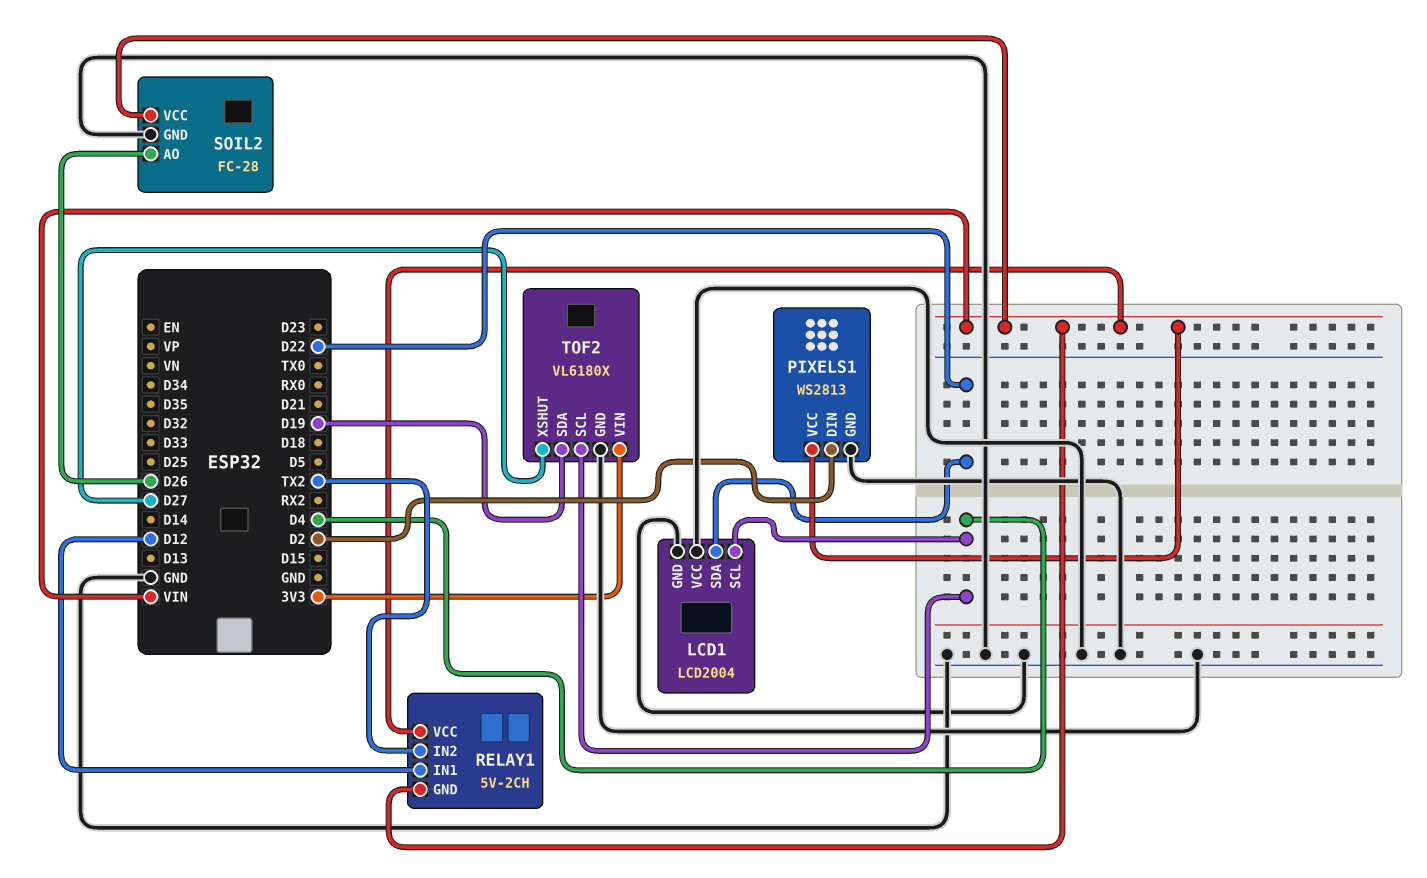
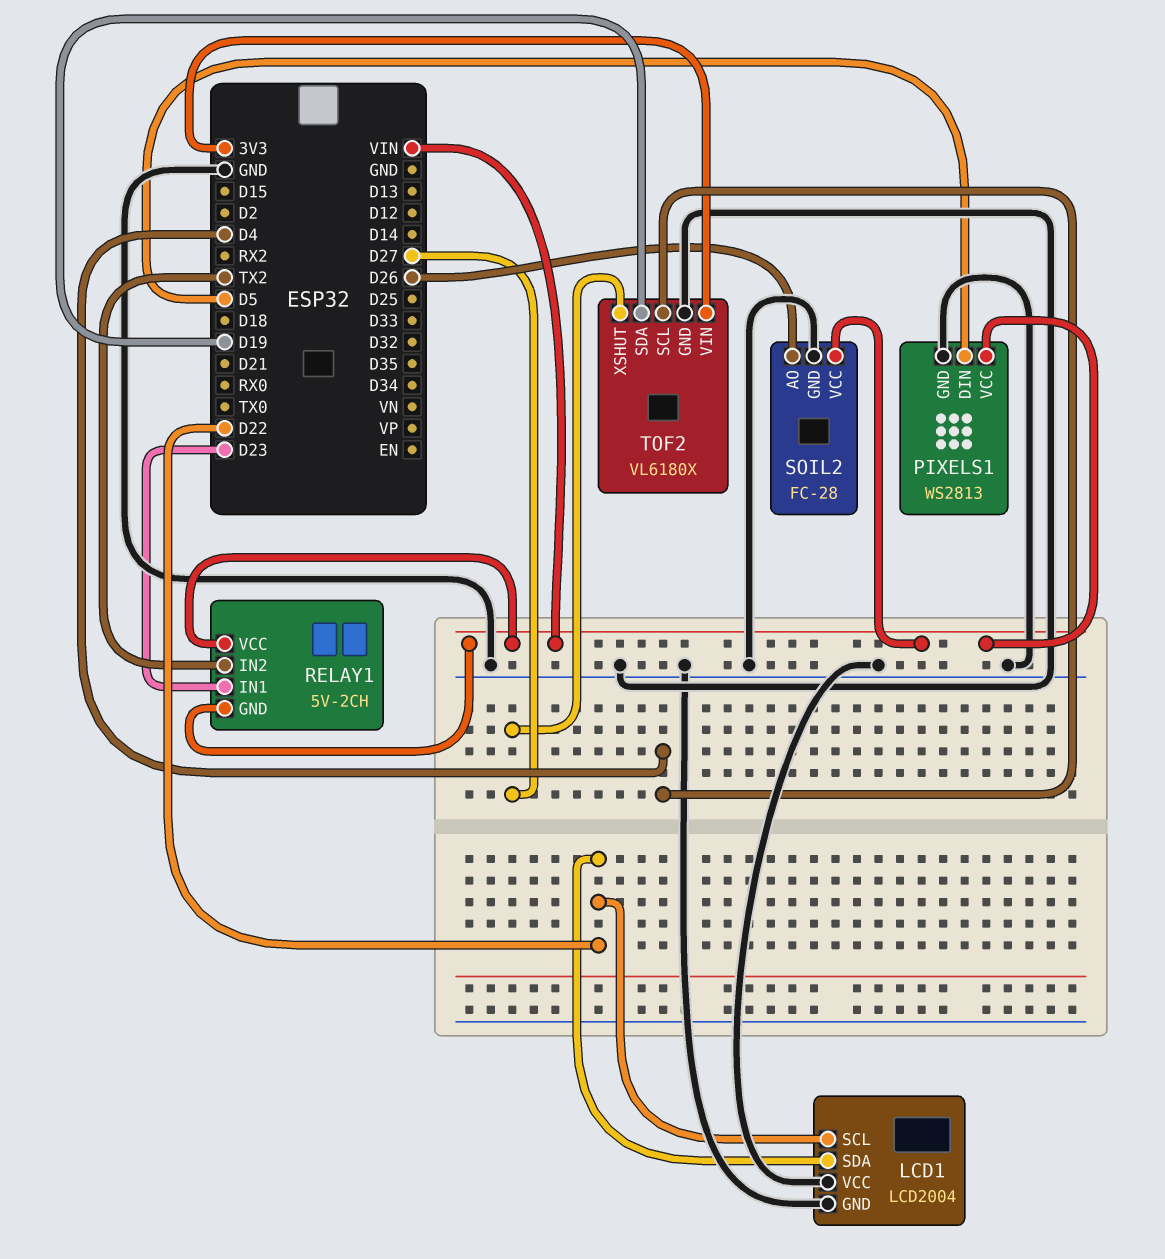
LCD1 pin SCL: D4 -> D22
PIXELS1 pin DIN: D2 -> D5
RELAY1 pin IN1: D12 -> D23

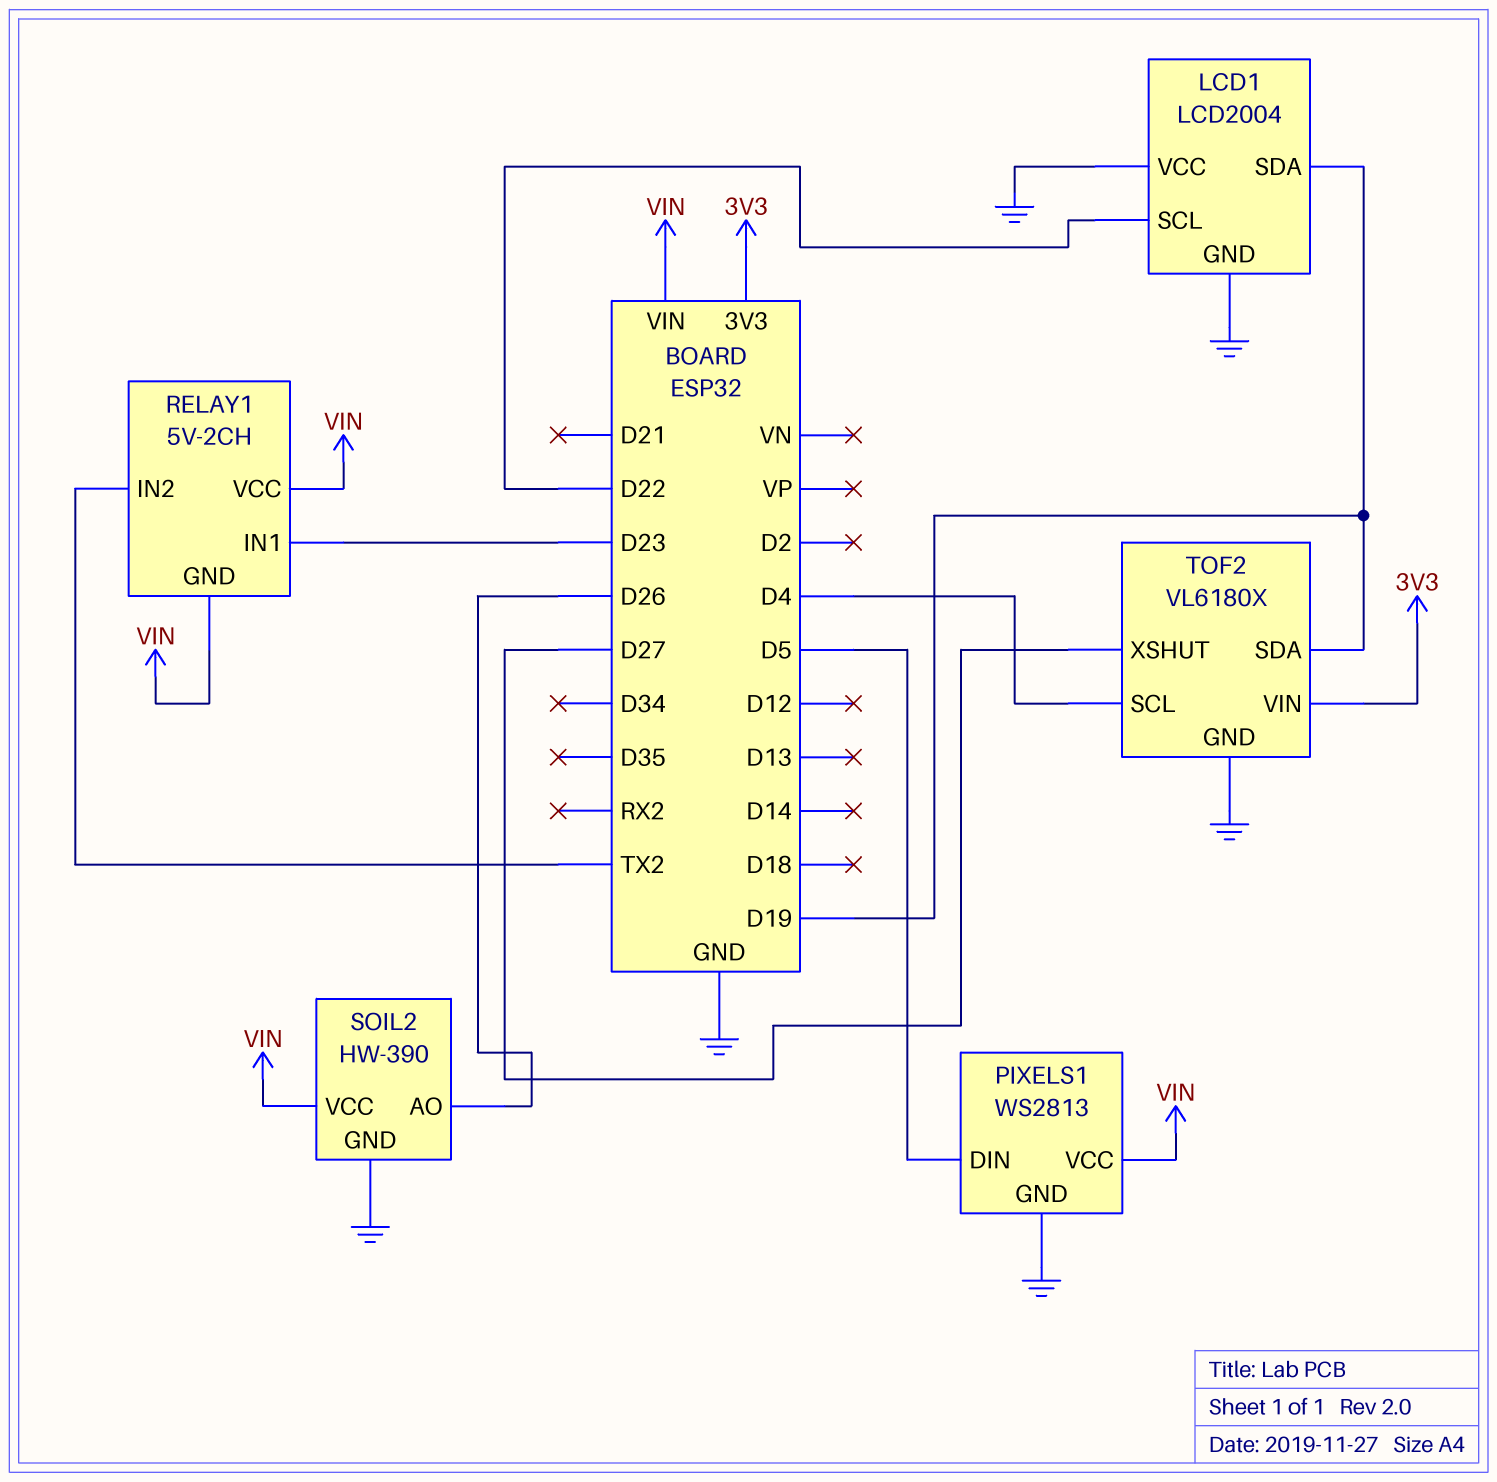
LCD1 pin SDA: D22 -> D19
SOIL2: FC-28 -> HW-390

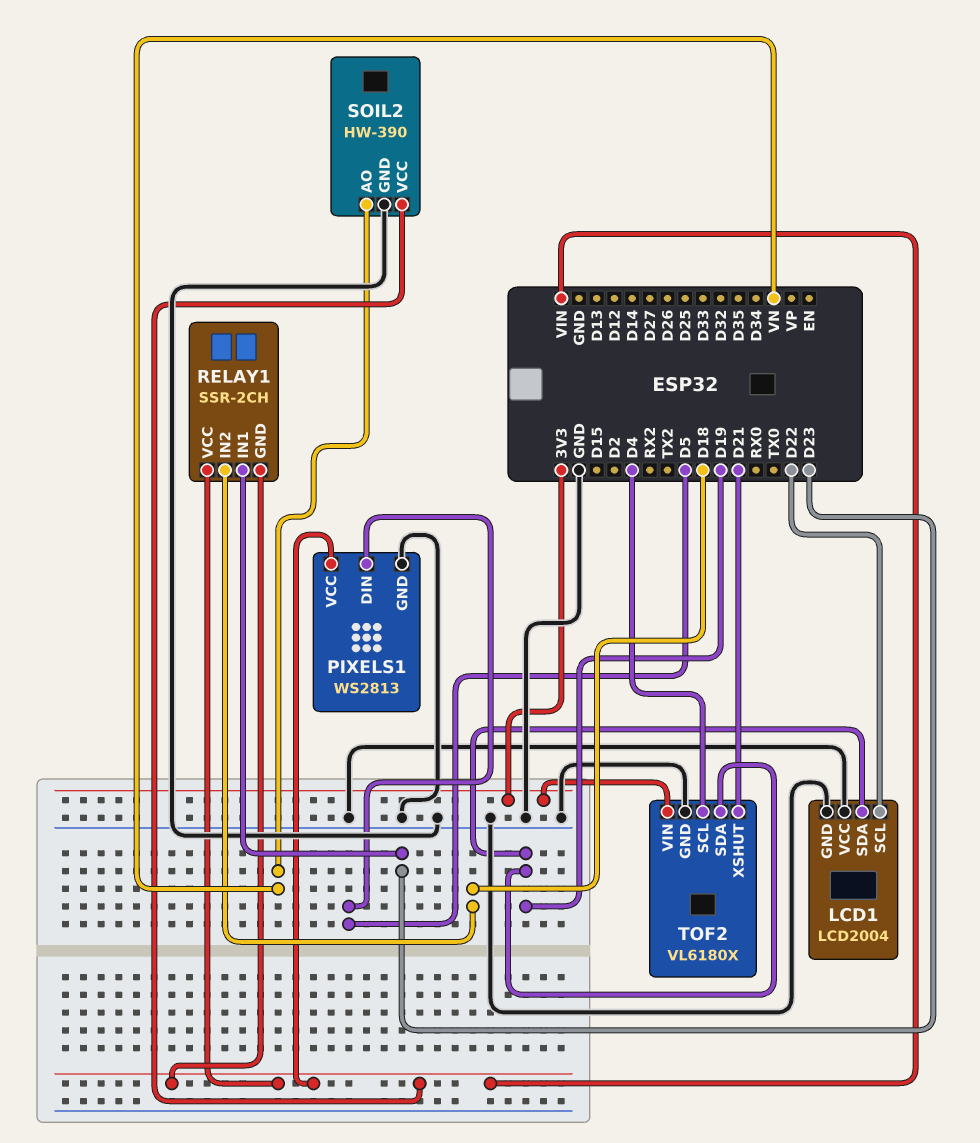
RELAY1: 5V-2CH -> SSR-2CH
RELAY1 pin IN2: TX2 -> D18
SOIL2 pin AO: D26 -> VN
TOF2 pin XSHUT: D27 -> D21

